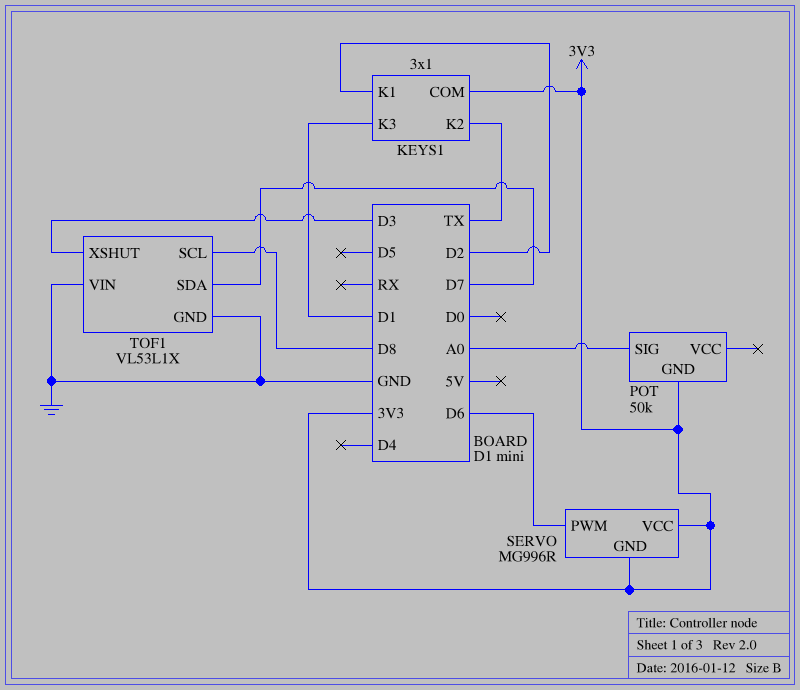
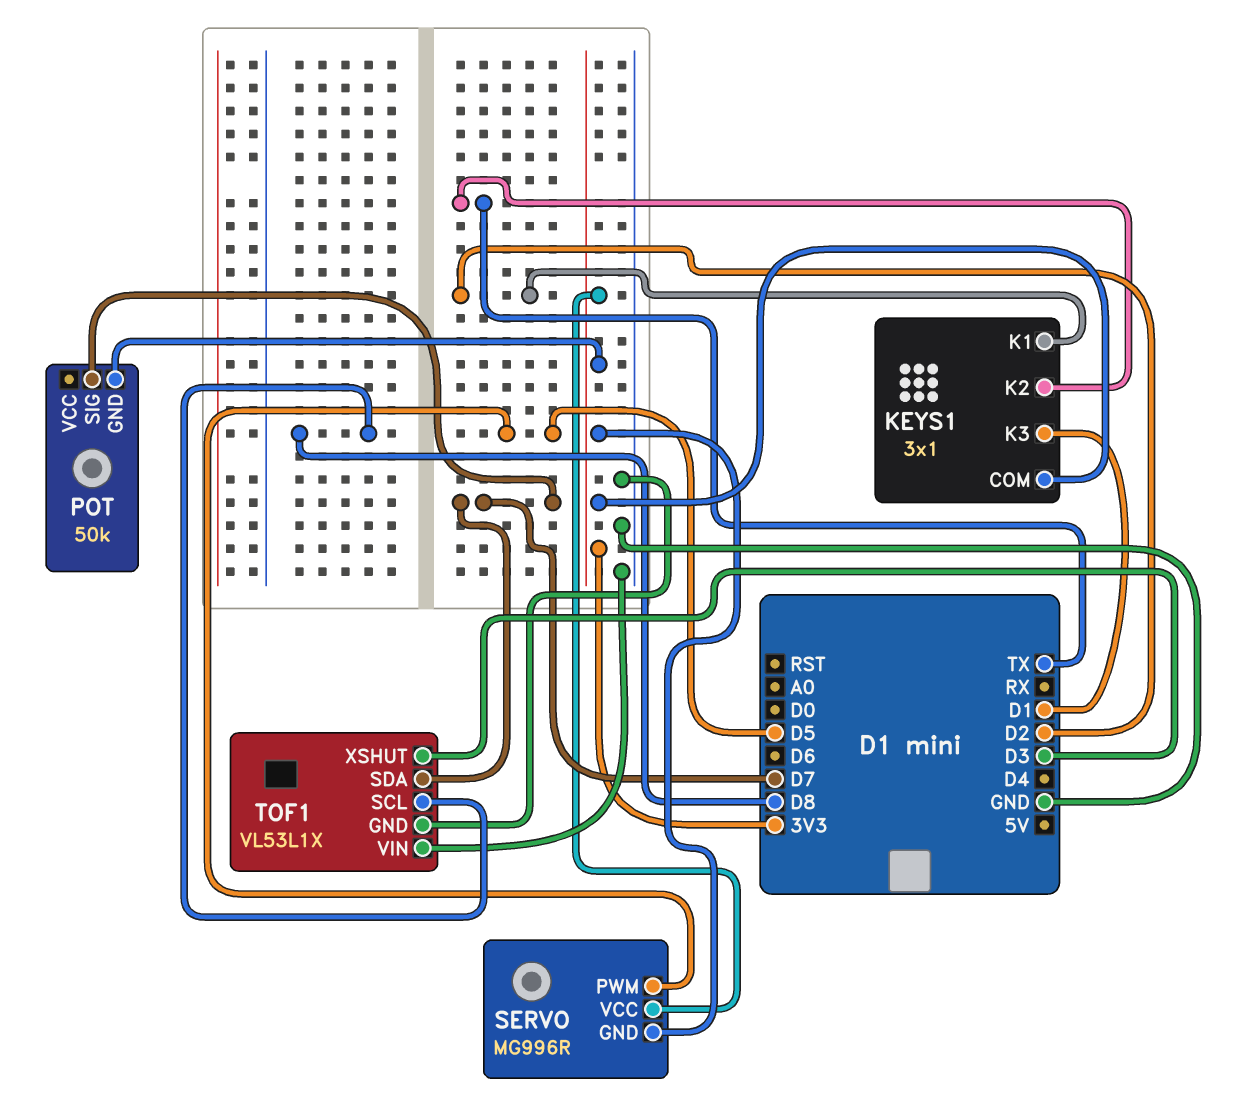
POT pin SIG: A0 -> D7
SERVO pin PWM: D6 -> D5

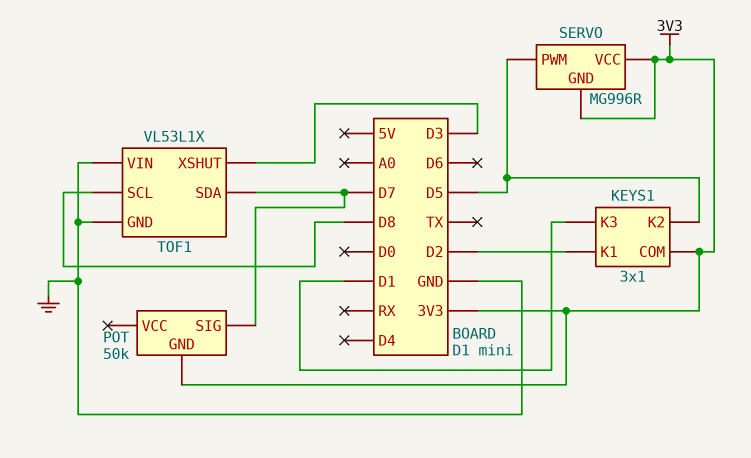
KEYS1 pin K2: TX -> D5

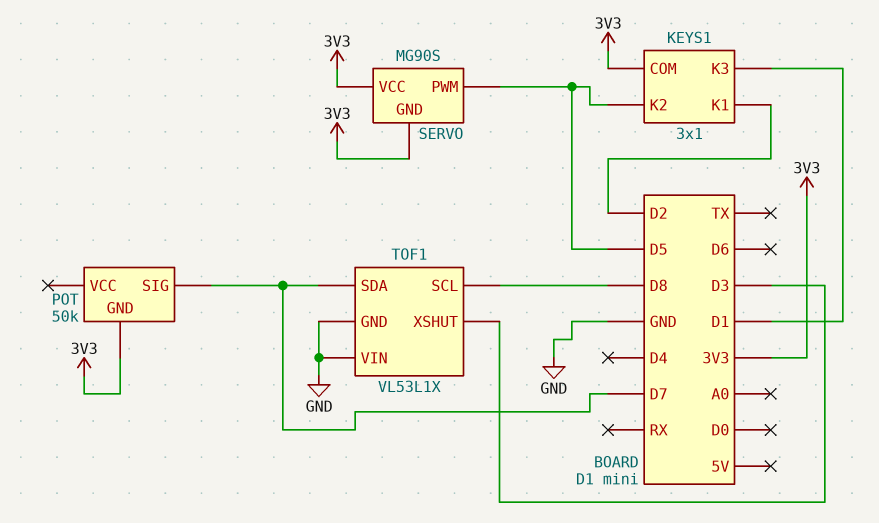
SERVO: MG996R -> MG90S

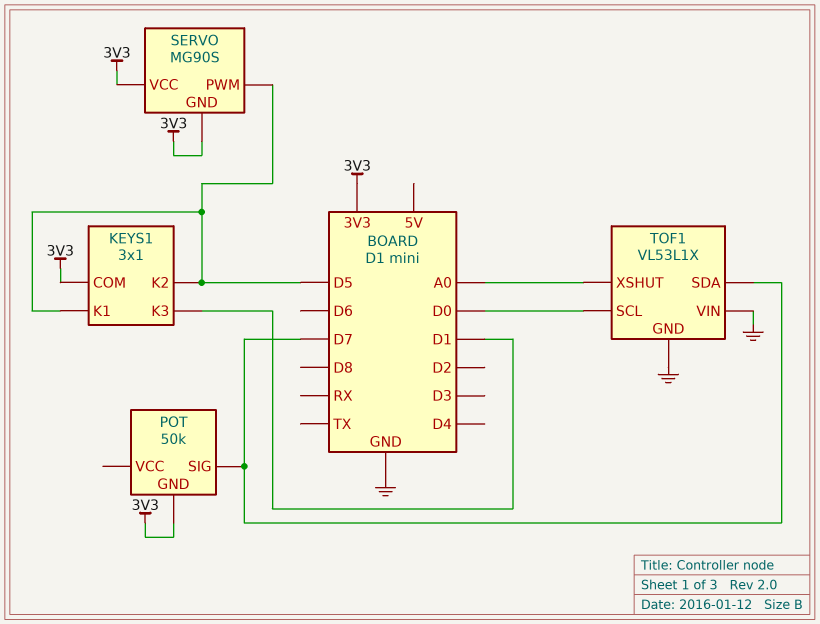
KEYS1 pin K1: D2 -> D5
TOF1 pin SCL: D8 -> D0
TOF1 pin XSHUT: D3 -> A0

